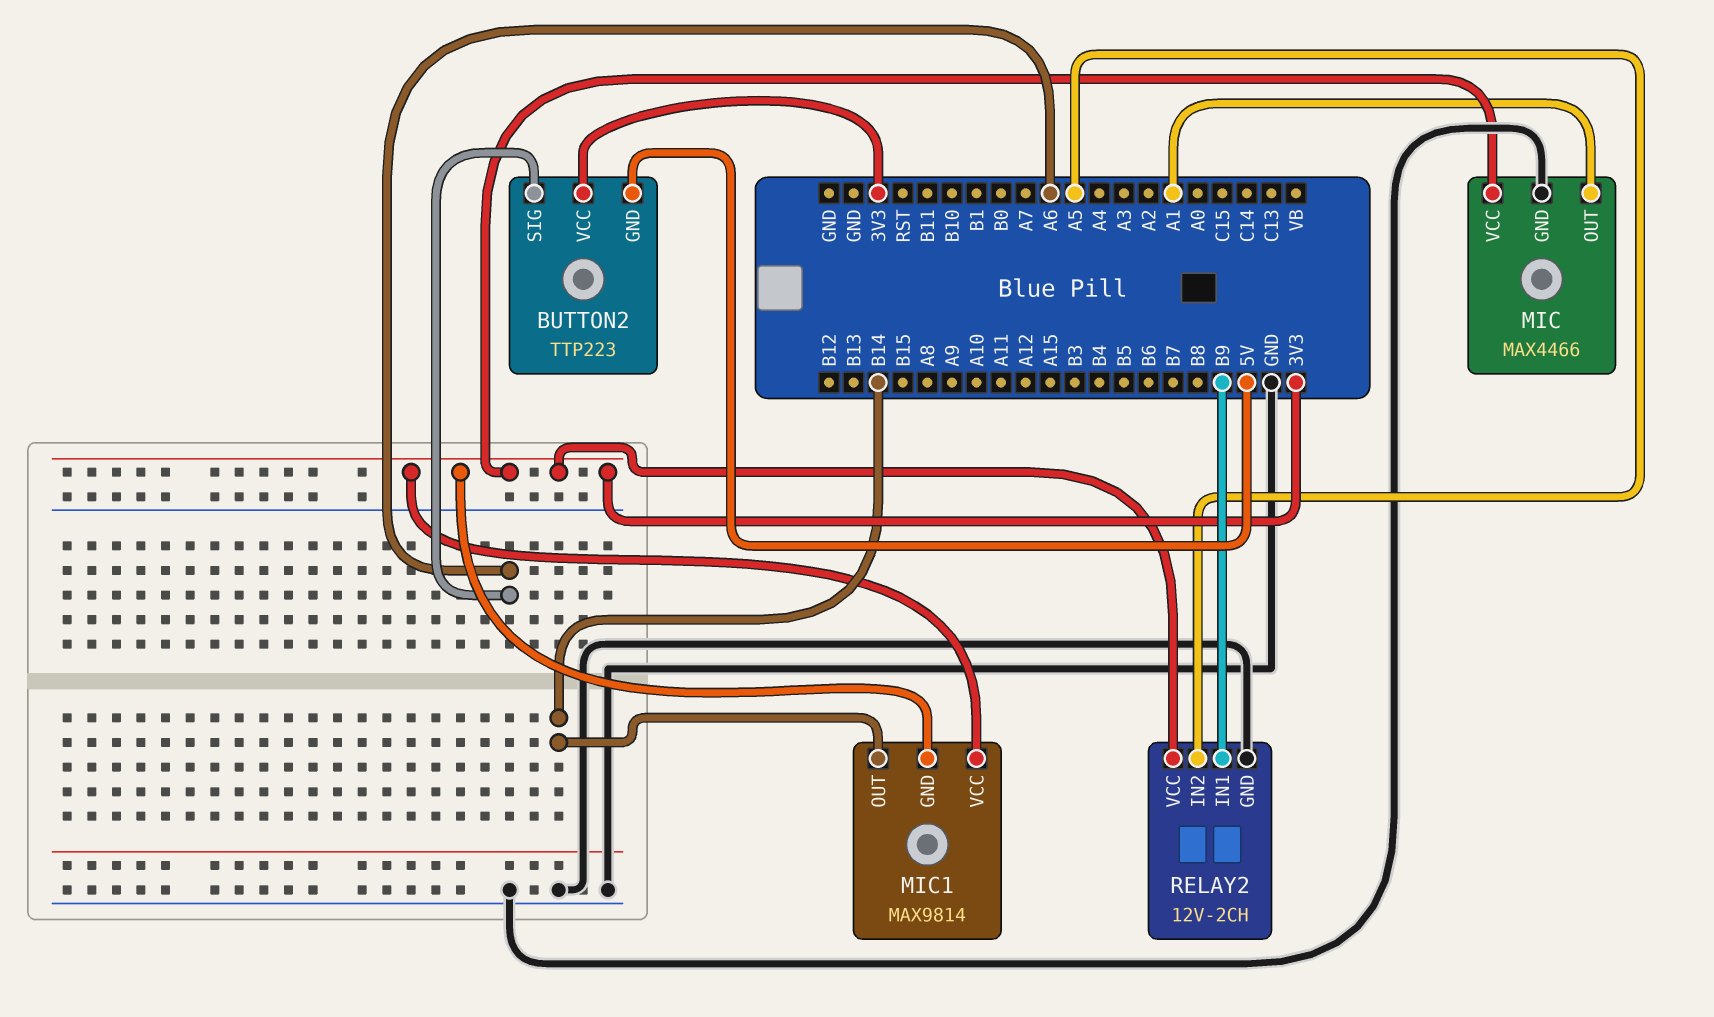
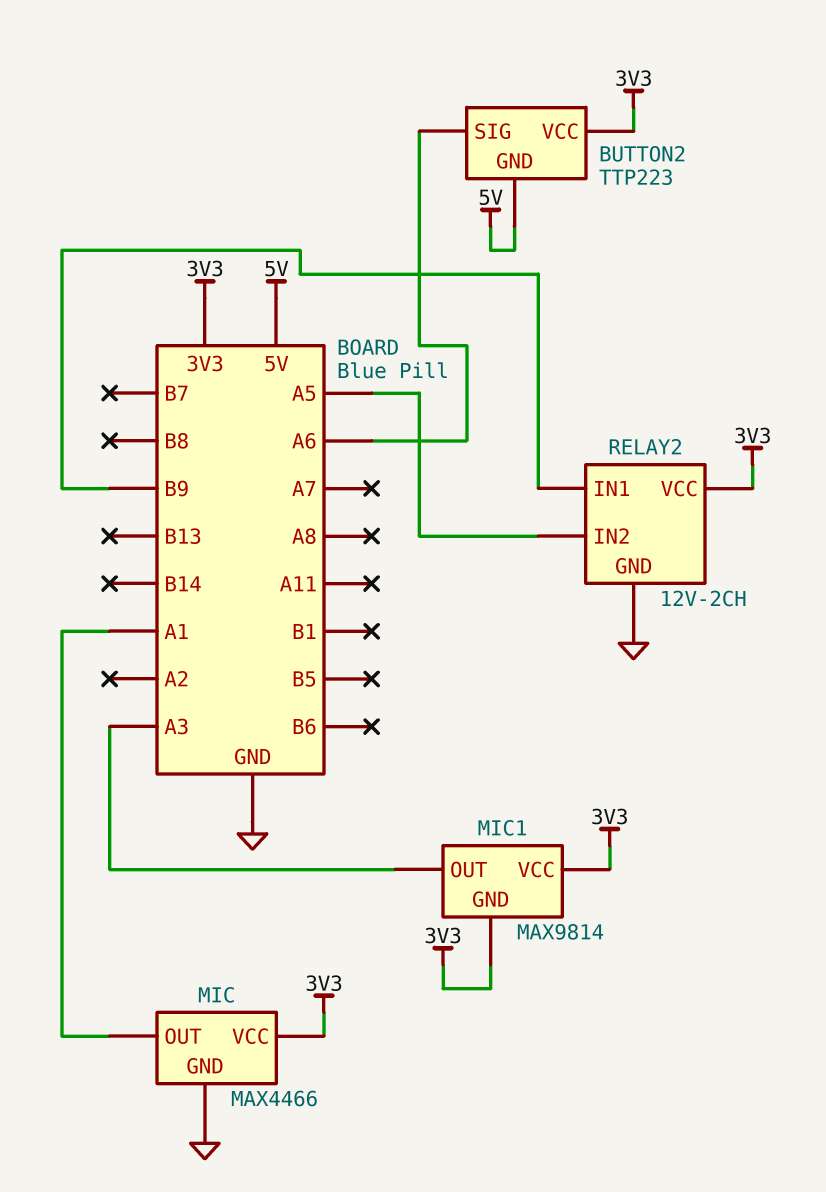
MIC1 pin OUT: B14 -> A3

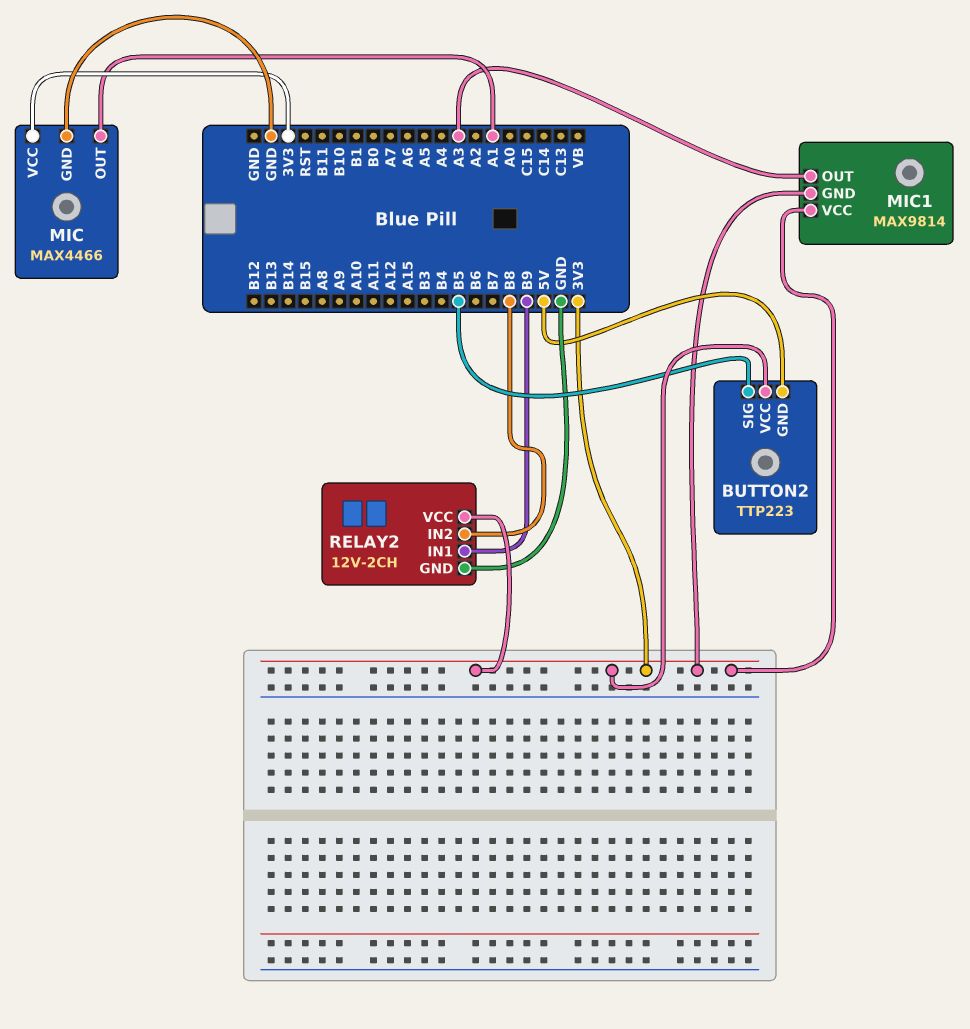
BUTTON2 pin SIG: A6 -> B5
RELAY2 pin IN2: A5 -> B8

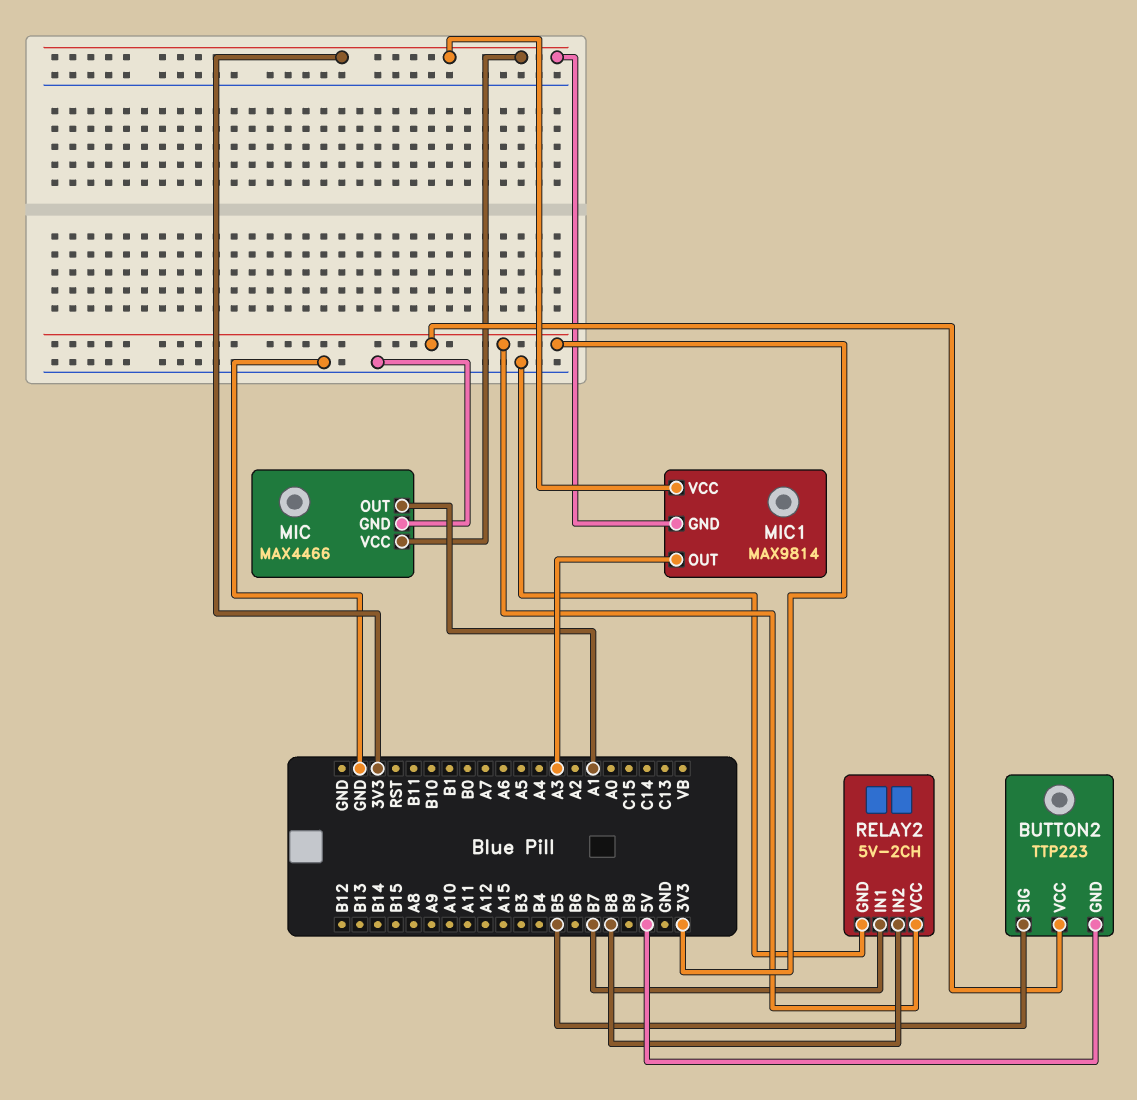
RELAY2: 12V-2CH -> 5V-2CH
RELAY2 pin IN1: B9 -> B7

